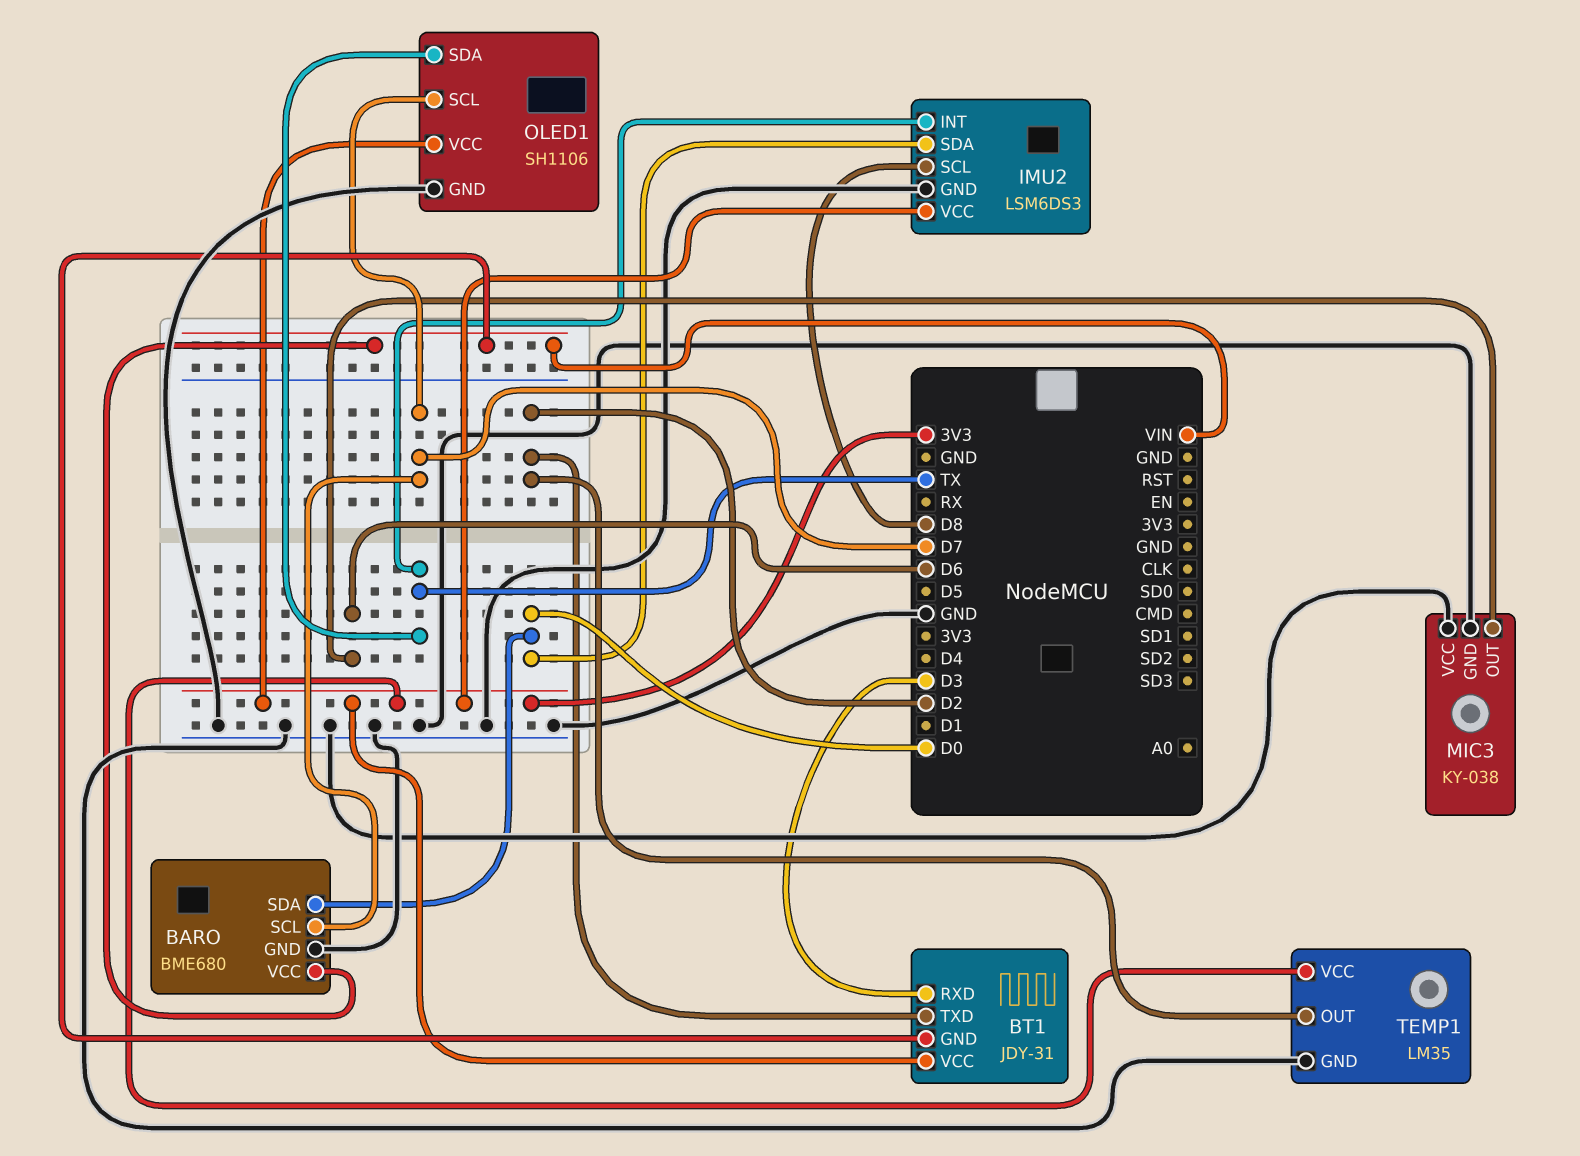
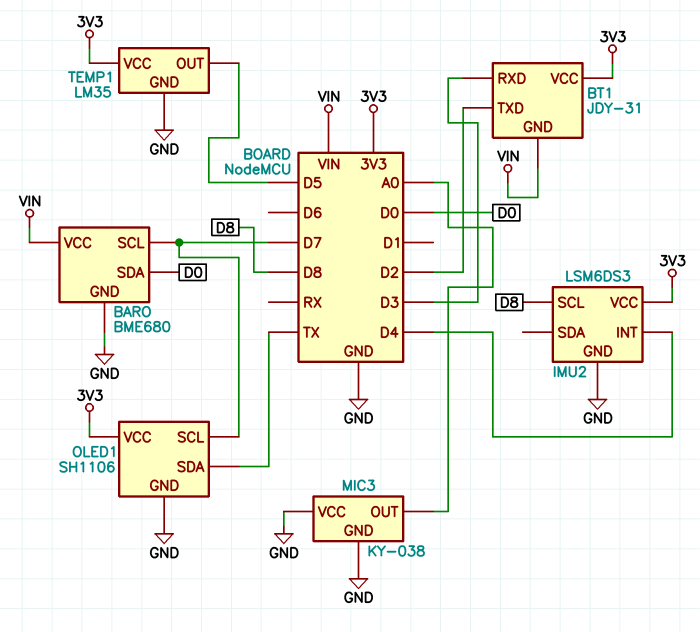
IMU2 pin INT: TX -> D4
IMU2 pin SDA: D0 -> none
MIC3 pin OUT: D6 -> A0
TEMP1 pin OUT: D2 -> D5

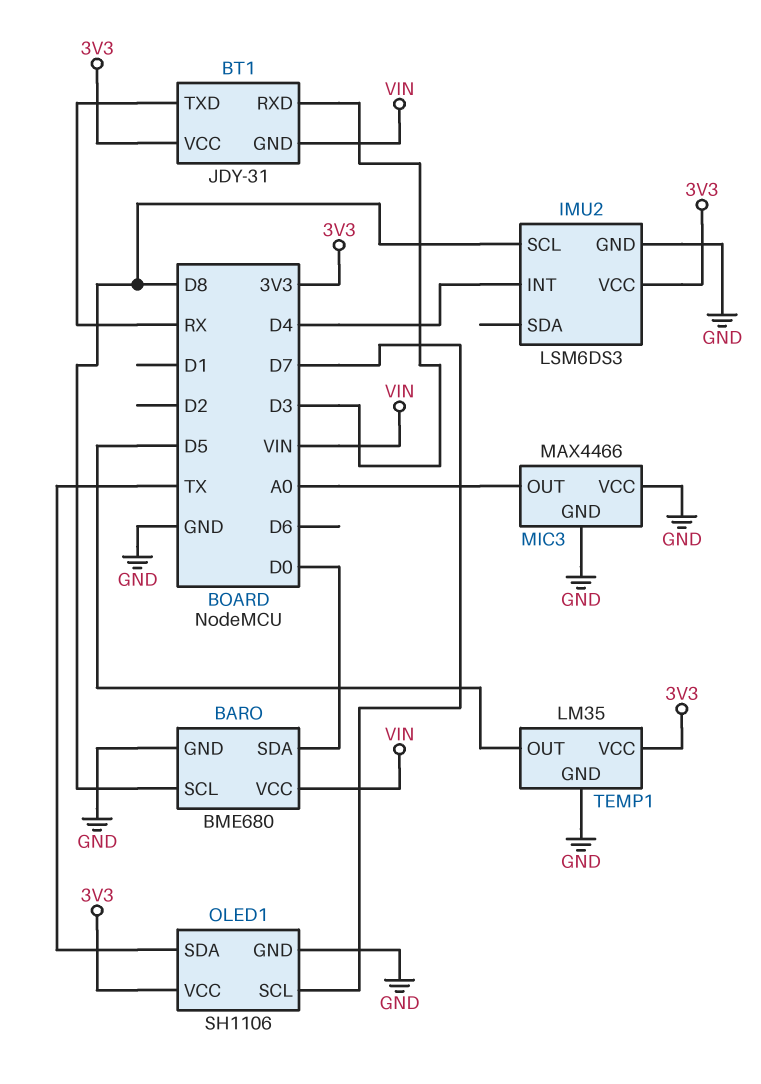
BARO pin SCL: D7 -> D8
BT1 pin TXD: D2 -> RX
MIC3: KY-038 -> MAX4466

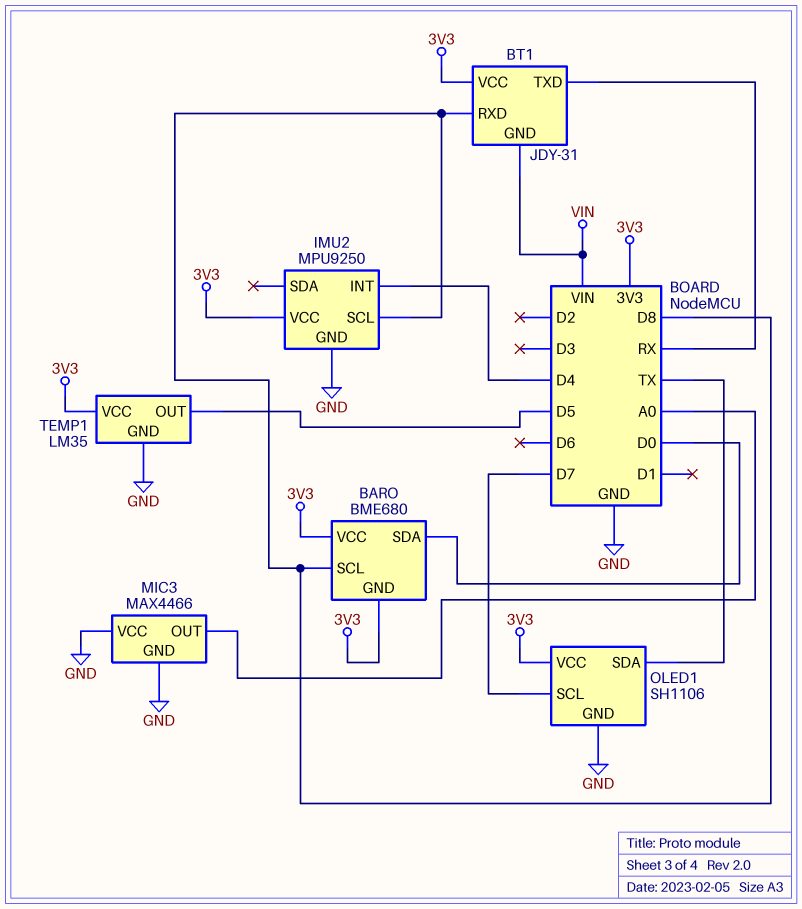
BARO pin GND: GND -> 3V3
BARO pin VCC: VIN -> 3V3
BT1 pin RXD: D3 -> D8
IMU2: LSM6DS3 -> MPU9250

